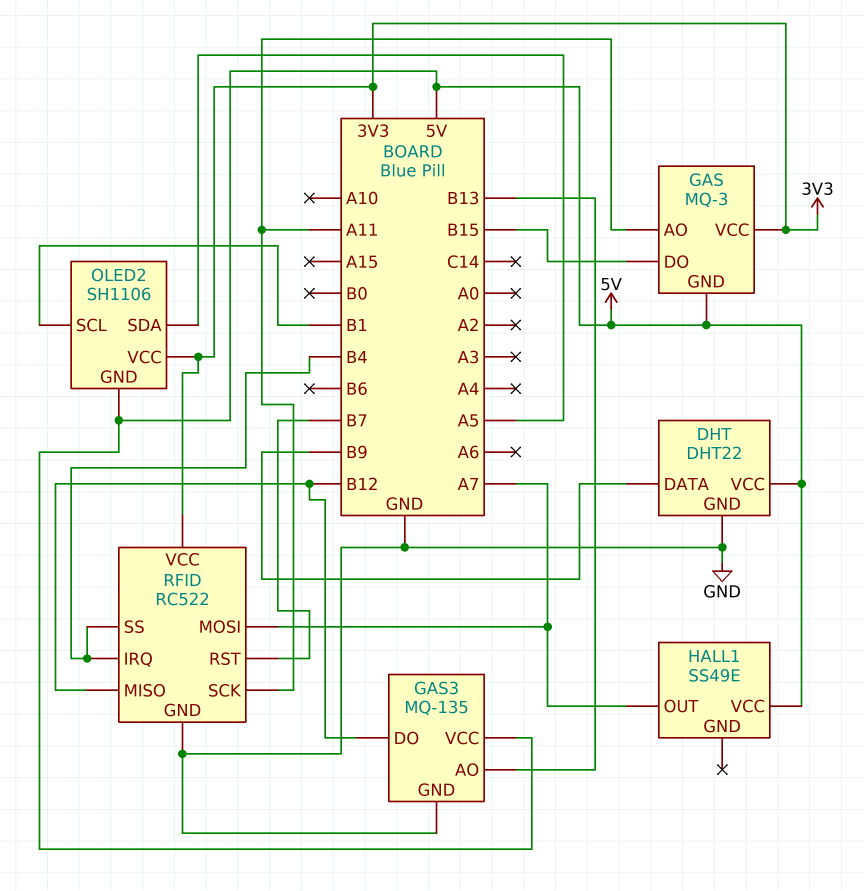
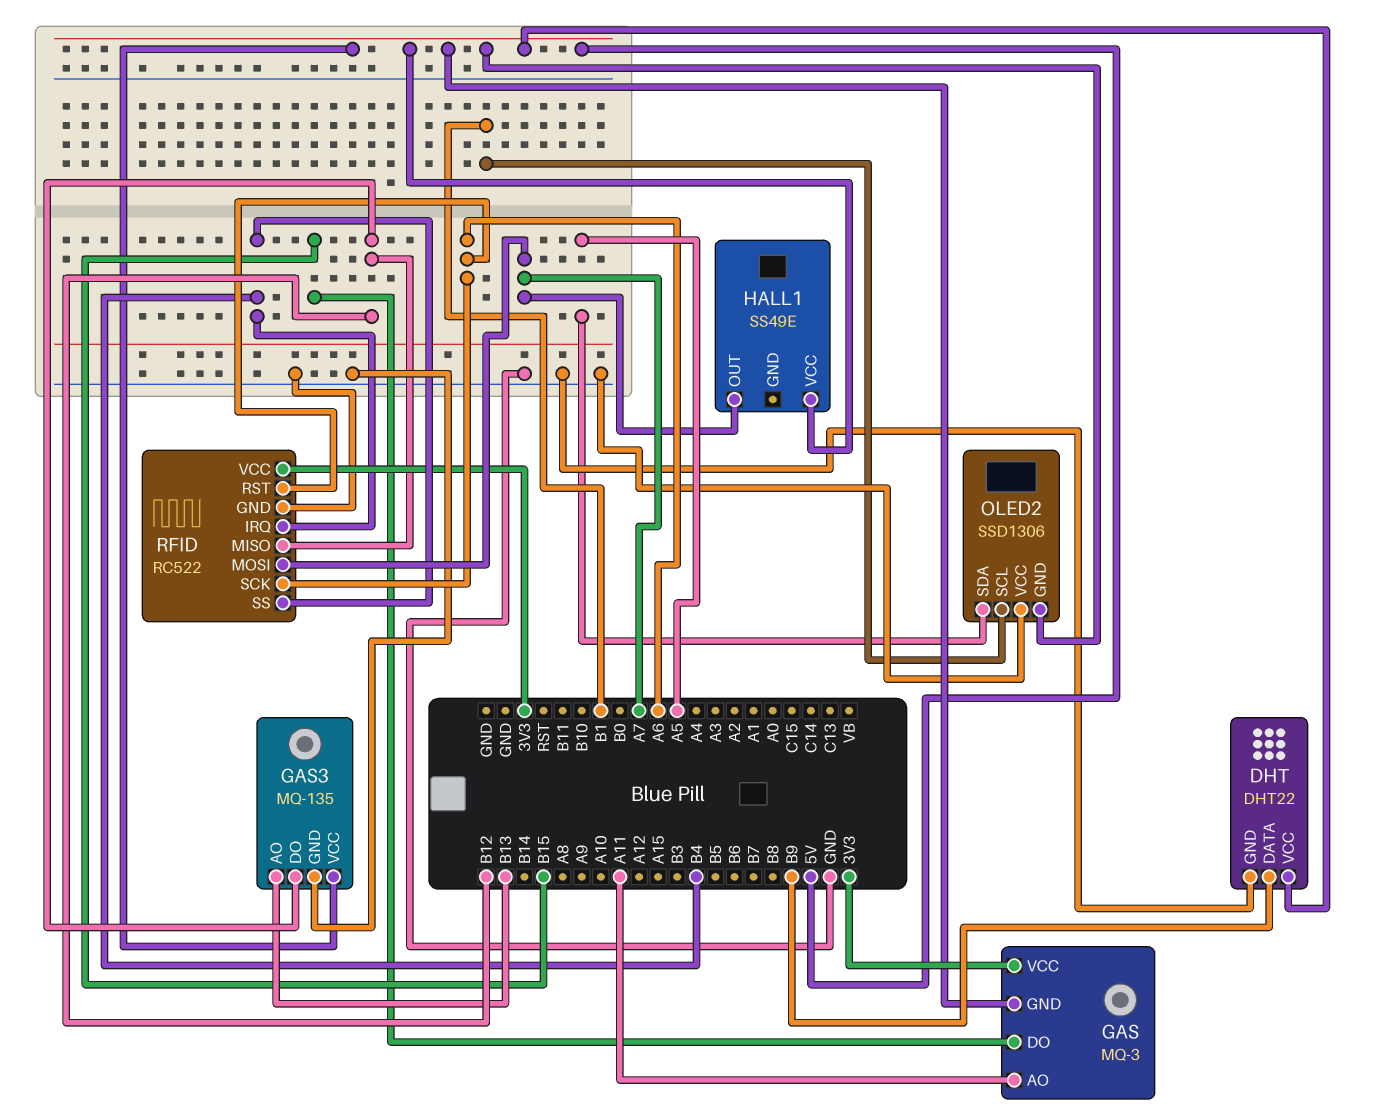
OLED2: SH1106 -> SSD1306
OLED2 pin VCC: 3V3 -> GND
RFID pin RST: B7 -> A6
RFID pin SCK: A11 -> A6

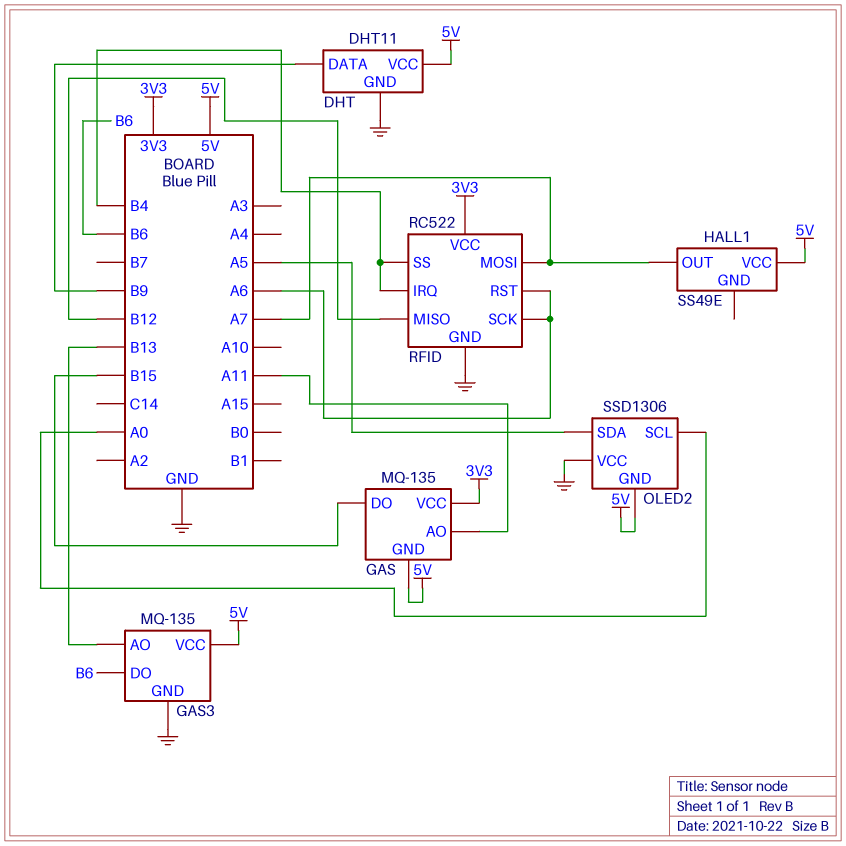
DHT: DHT22 -> DHT11
GAS: MQ-3 -> MQ-135
GAS3 pin DO: B12 -> B6
OLED2 pin SCL: B1 -> A0

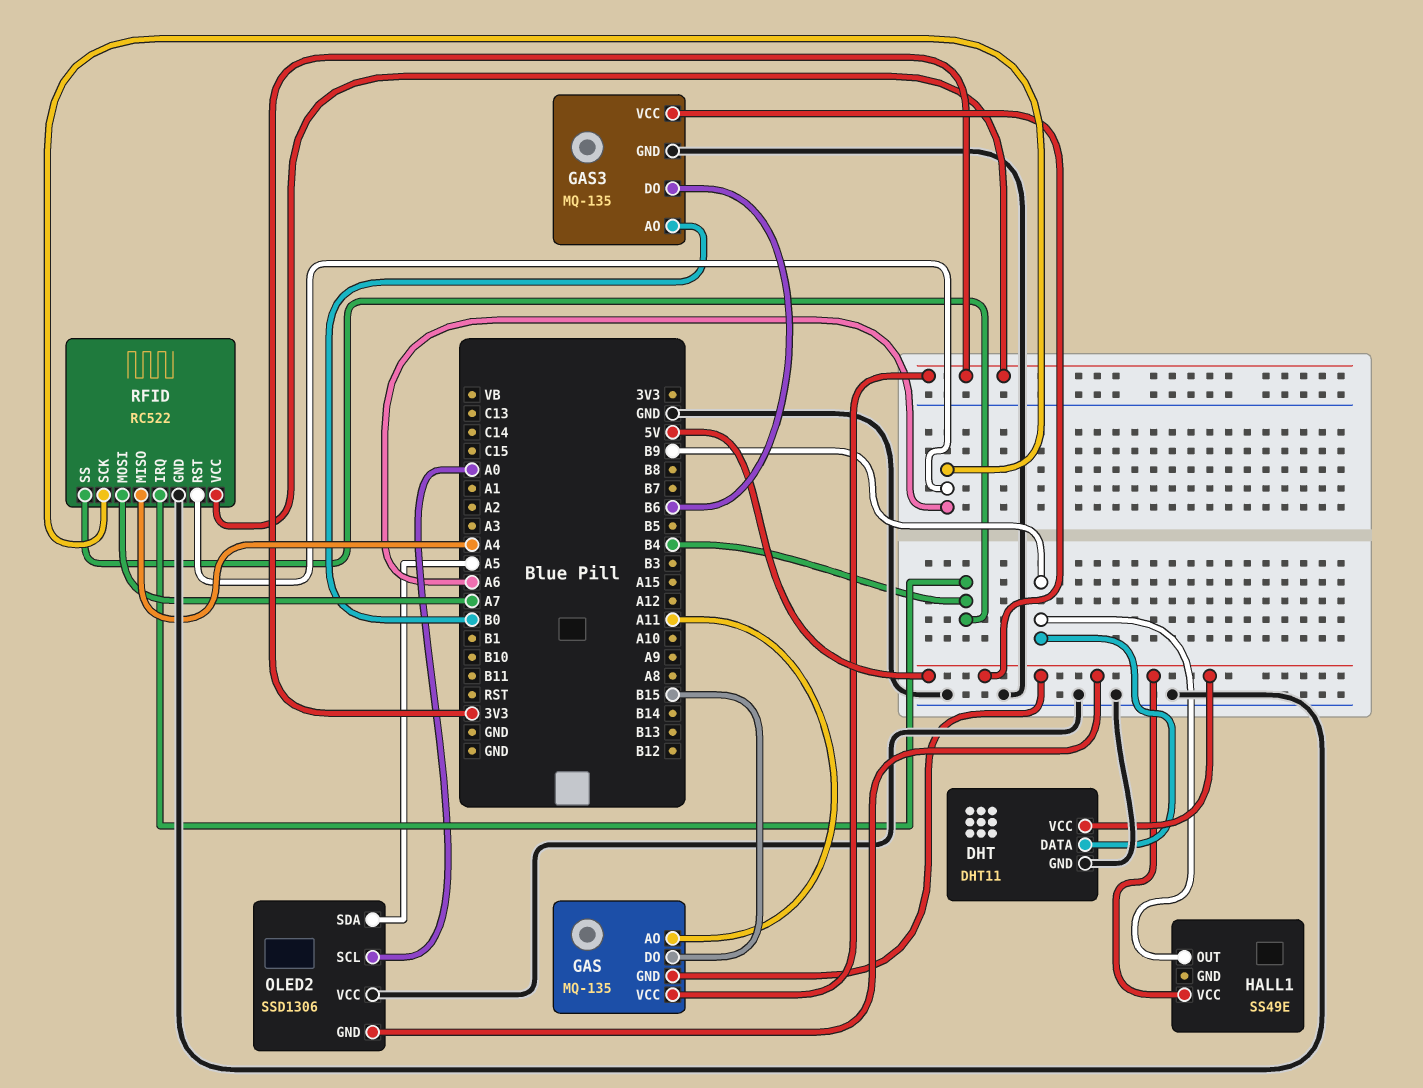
GAS3 pin AO: B13 -> B0
HALL1 pin OUT: A7 -> B9
RFID pin MISO: B12 -> A4

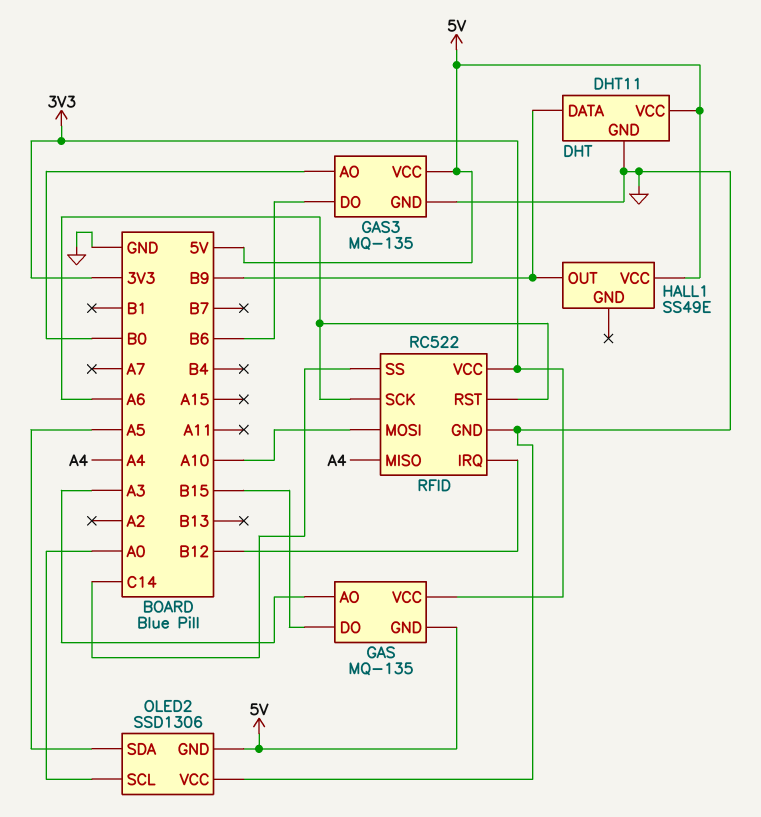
GAS pin AO: A11 -> A3
RFID pin IRQ: B4 -> B12
RFID pin MOSI: A7 -> A10
RFID pin SS: B4 -> C14

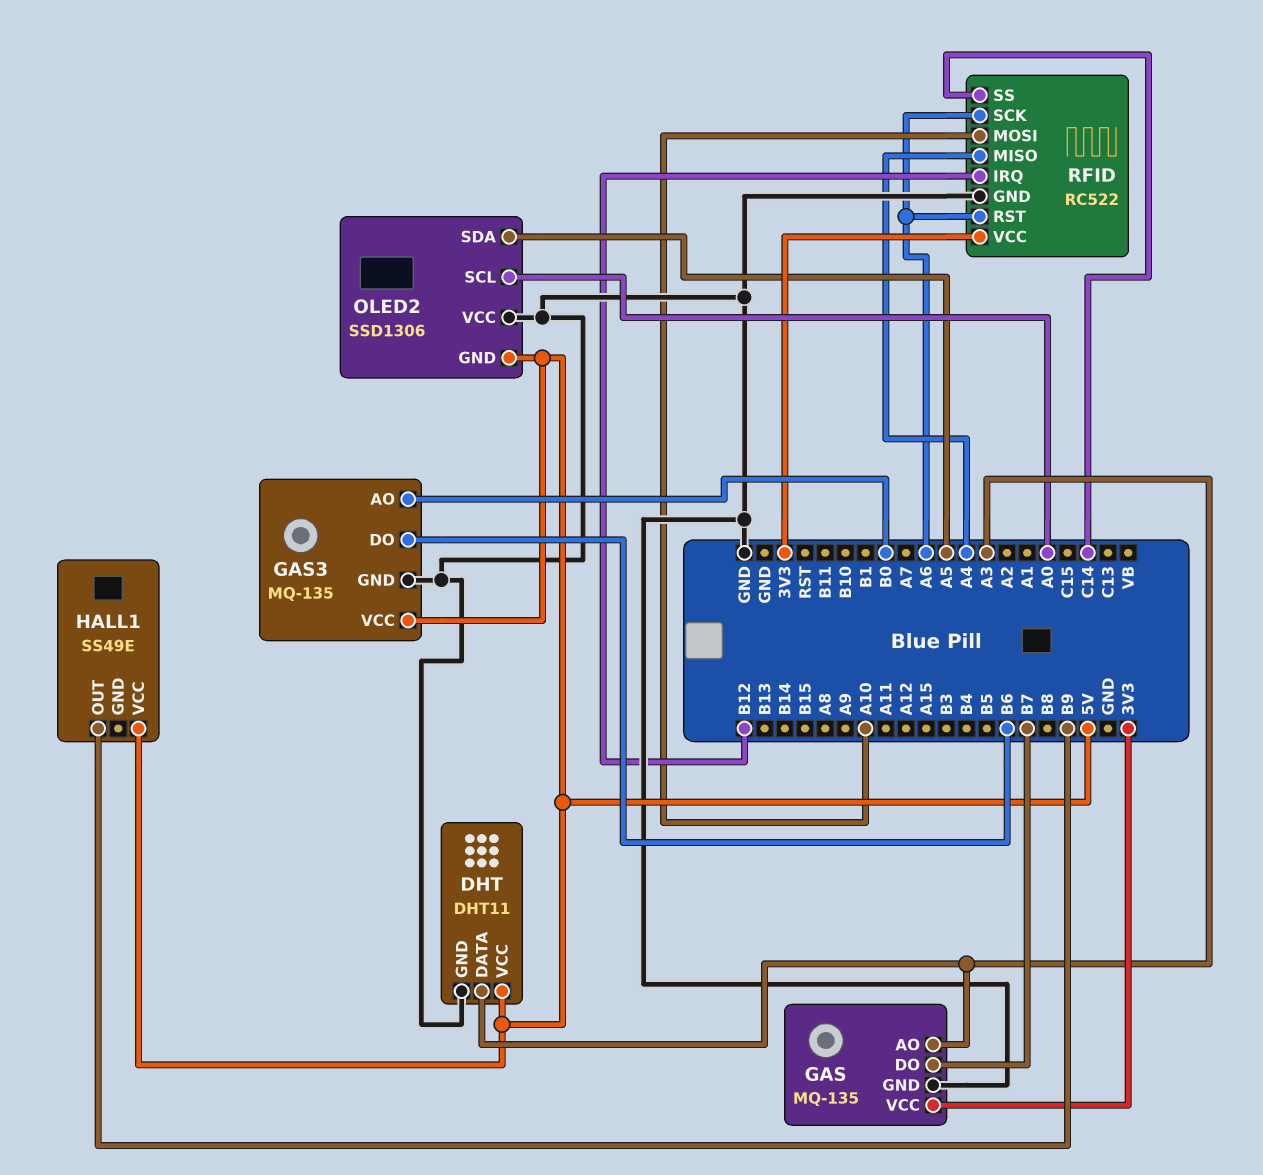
DHT pin DATA: B9 -> A3
GAS pin DO: B15 -> B7
GAS pin GND: 5V -> GND

